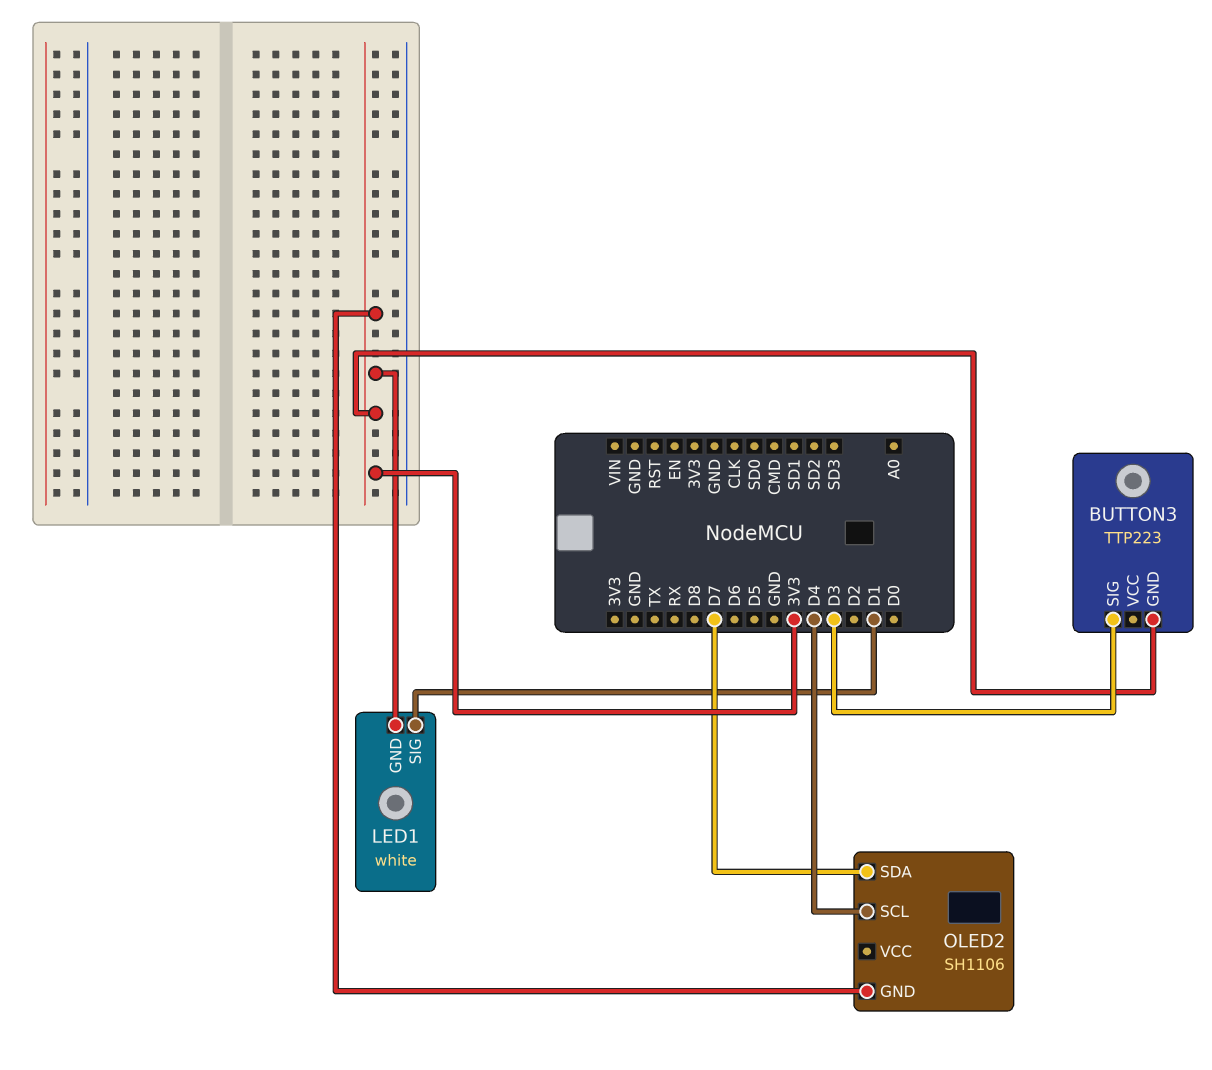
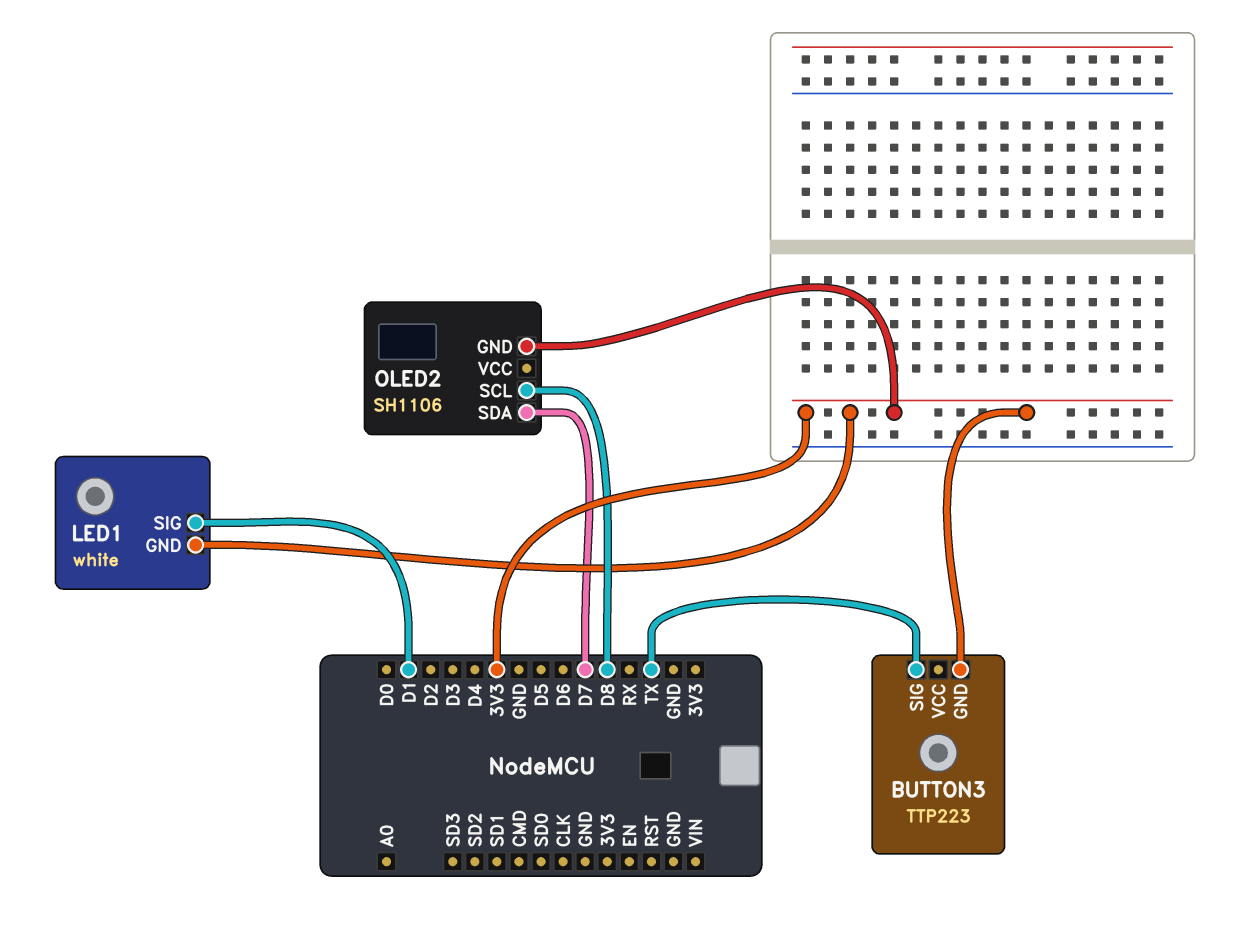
BUTTON3 pin SIG: D3 -> TX
OLED2 pin SCL: D4 -> D8

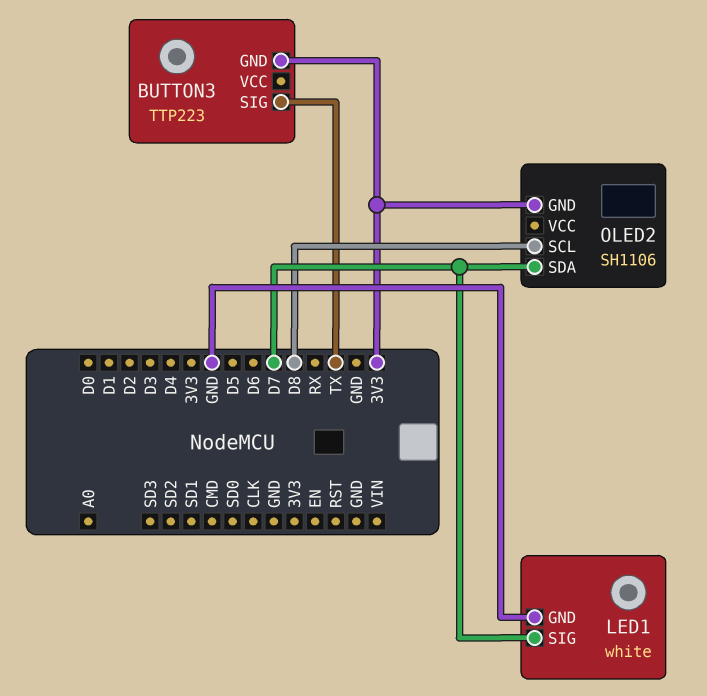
LED1 pin GND: 3V3 -> GND
LED1 pin SIG: D1 -> D7

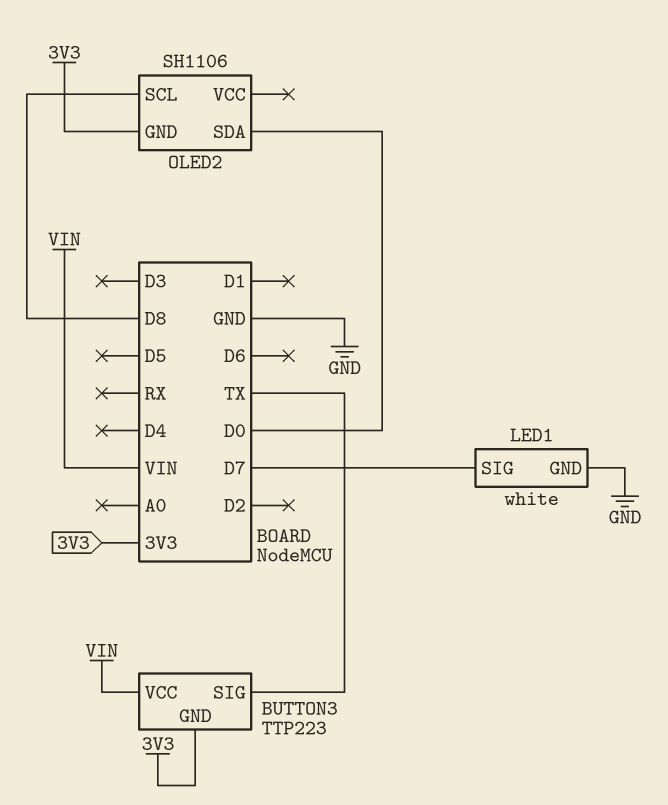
BUTTON3 pin VCC: none -> VIN
OLED2 pin SDA: D7 -> D0

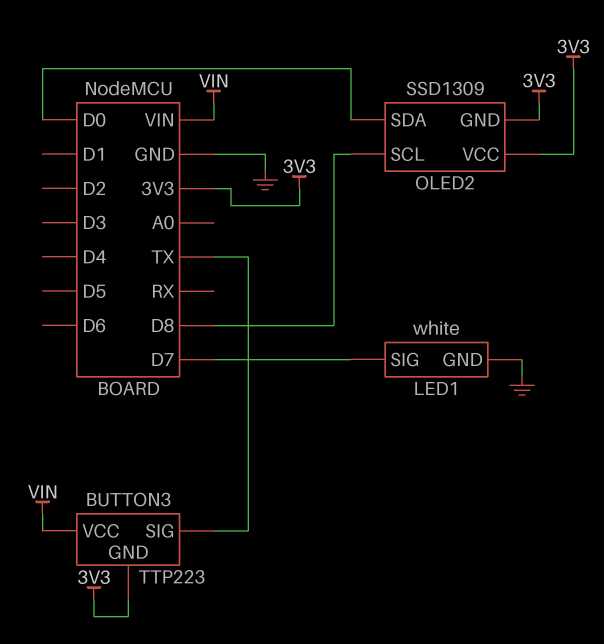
OLED2: SH1106 -> SSD1309
OLED2 pin VCC: none -> 3V3

